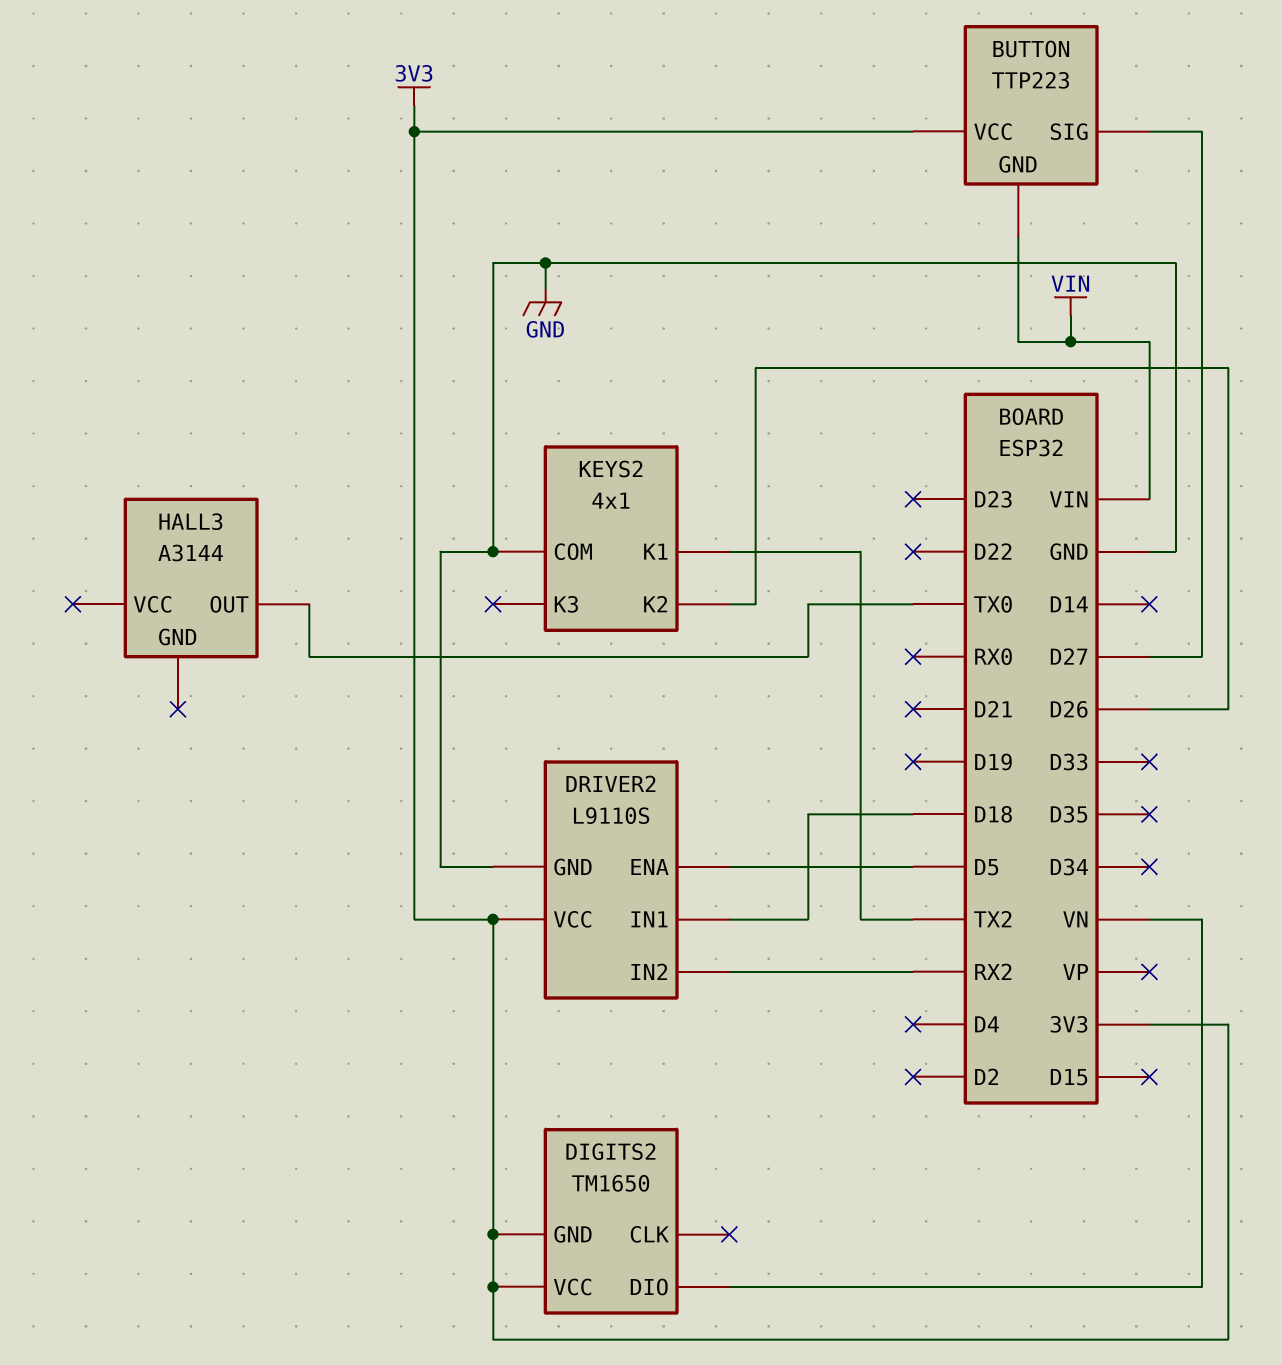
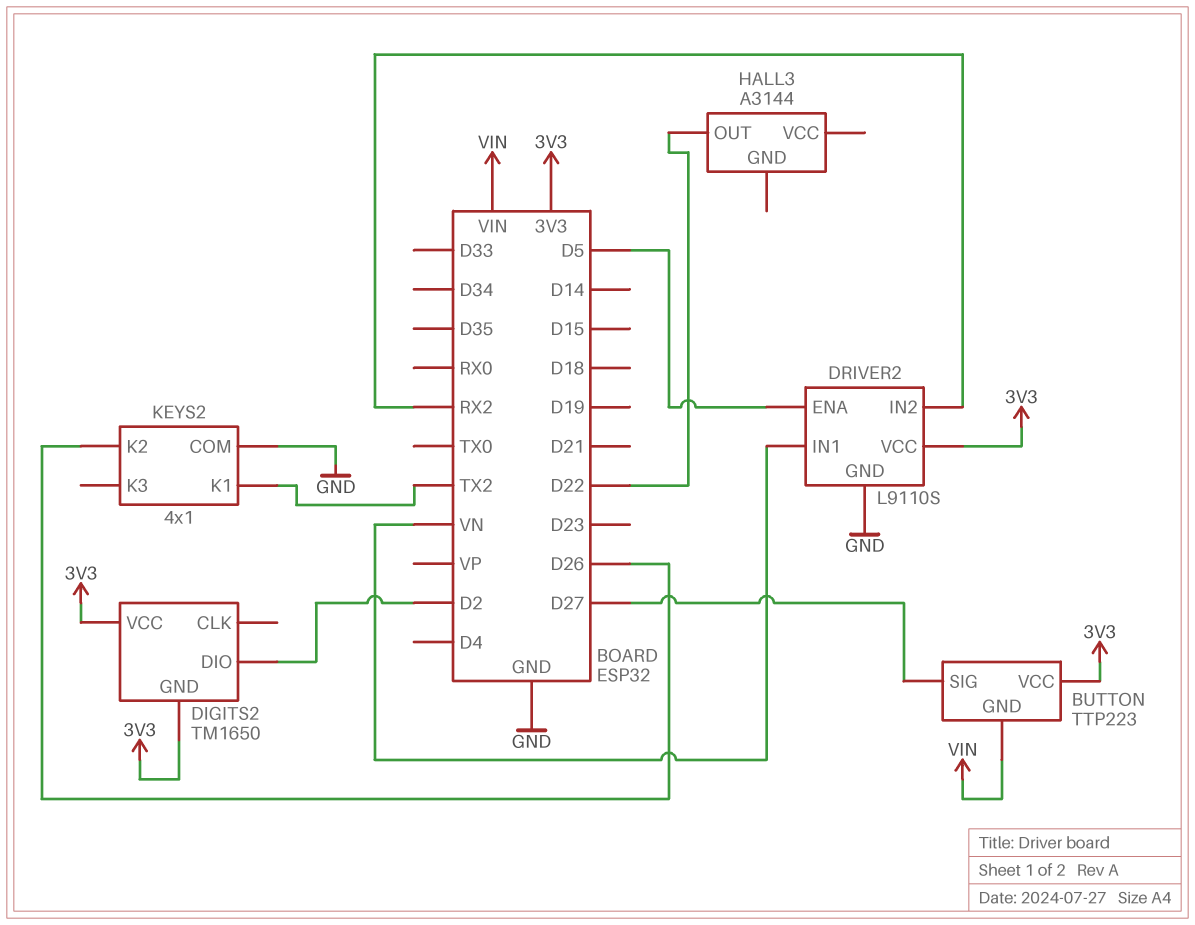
DIGITS2 pin DIO: VN -> D2
DRIVER2 pin IN1: D18 -> VN
HALL3 pin OUT: TX0 -> D22

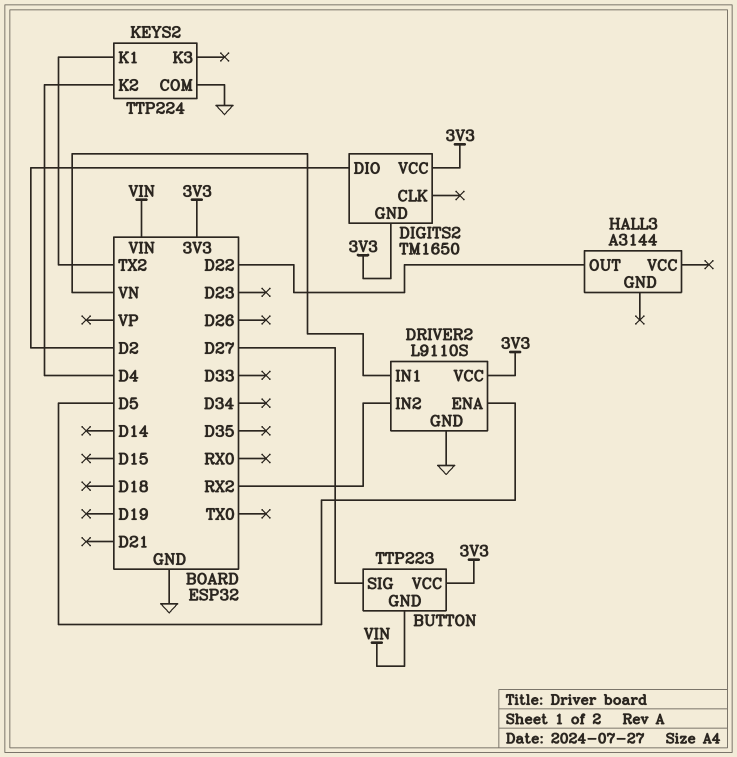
KEYS2: 4x1 -> TTP224
KEYS2 pin K2: D26 -> D4

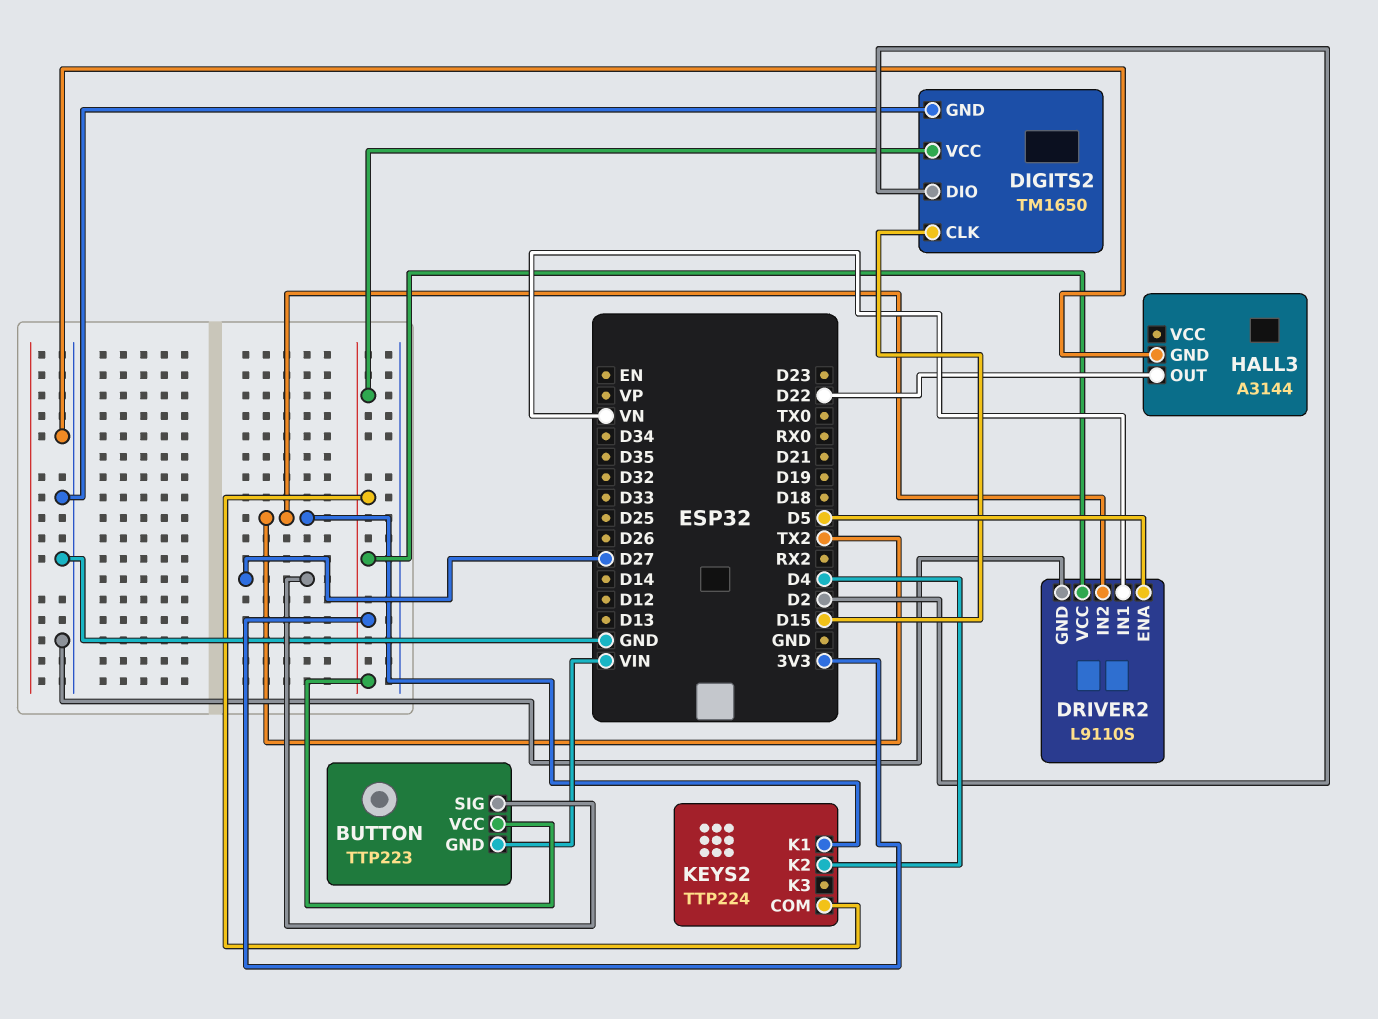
DIGITS2 pin CLK: none -> D15
DIGITS2 pin GND: 3V3 -> GND
DRIVER2 pin IN2: RX2 -> TX2
HALL3 pin GND: none -> GND
KEYS2 pin COM: GND -> 3V3

